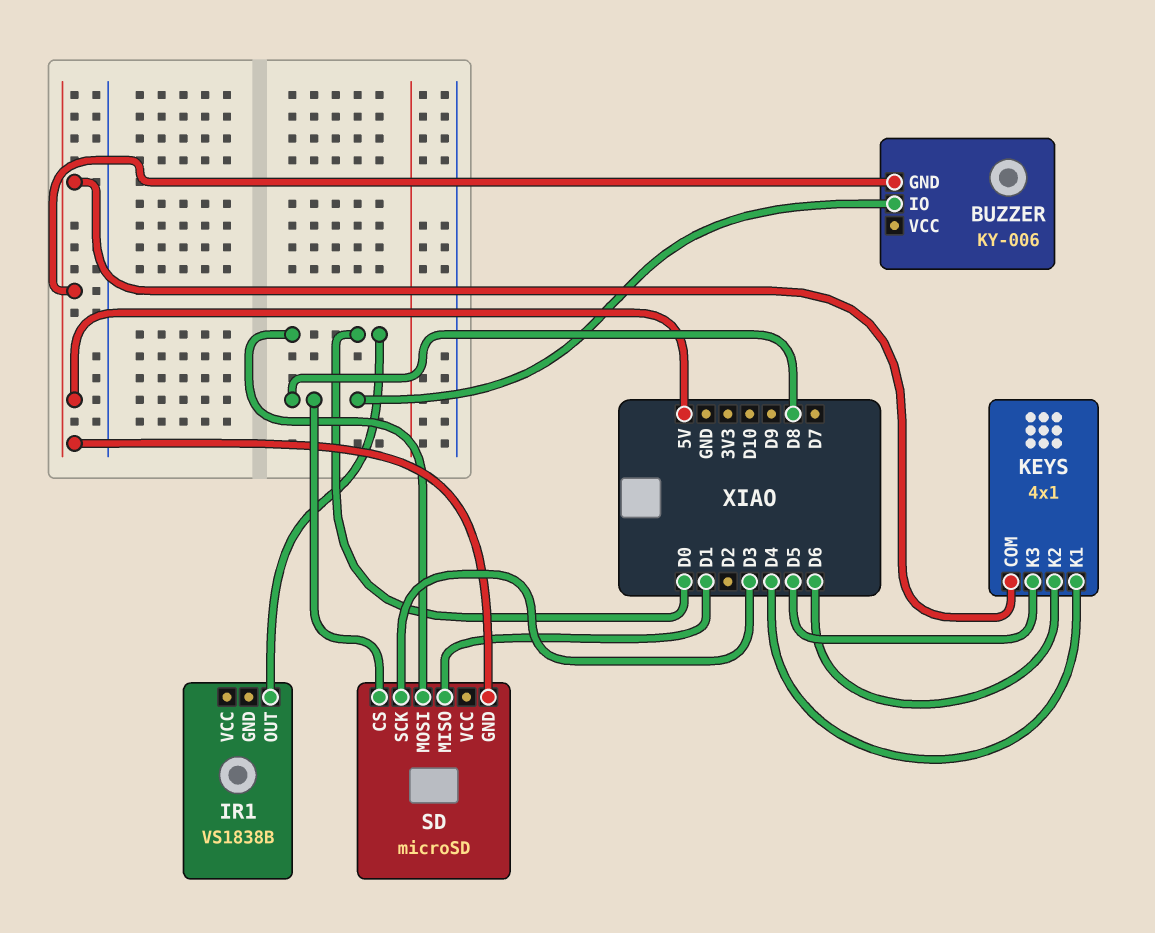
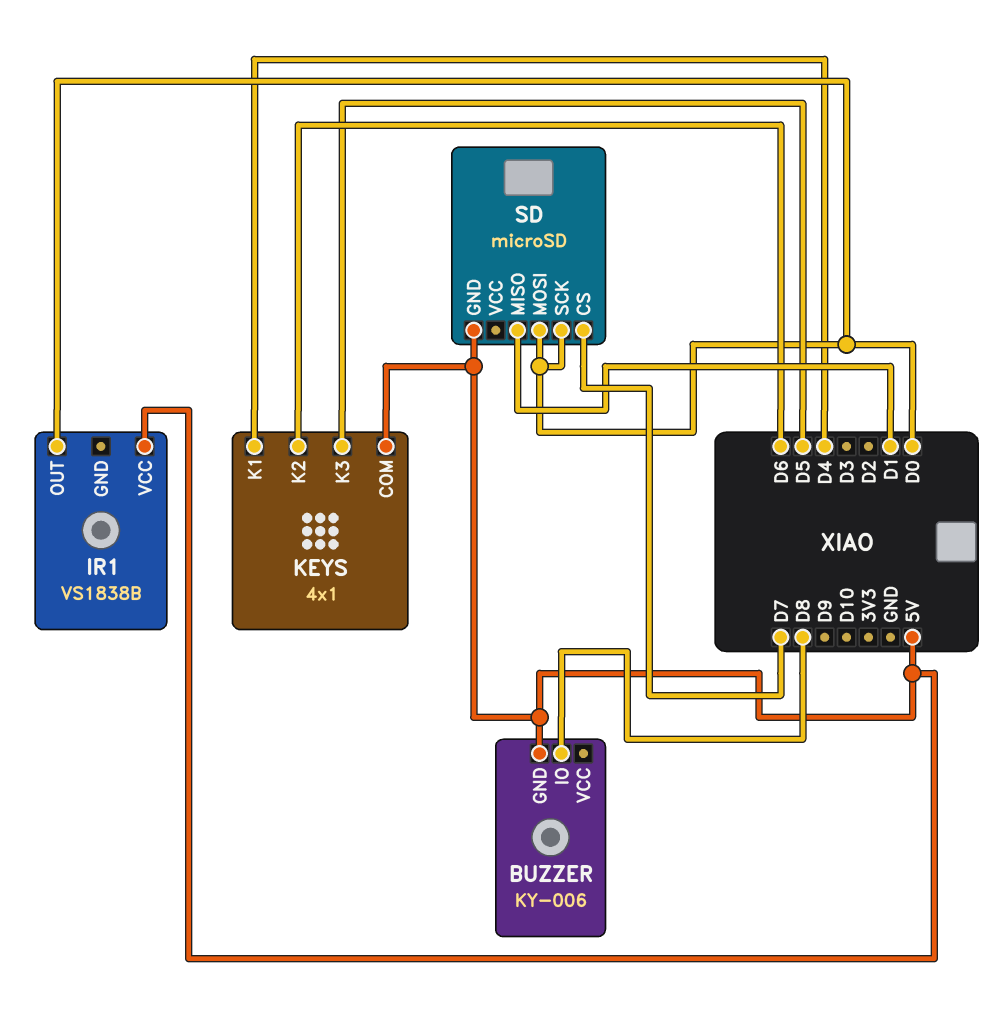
IR1 pin VCC: none -> 5V
SD pin CS: D8 -> D7
SD pin SCK: D3 -> D0

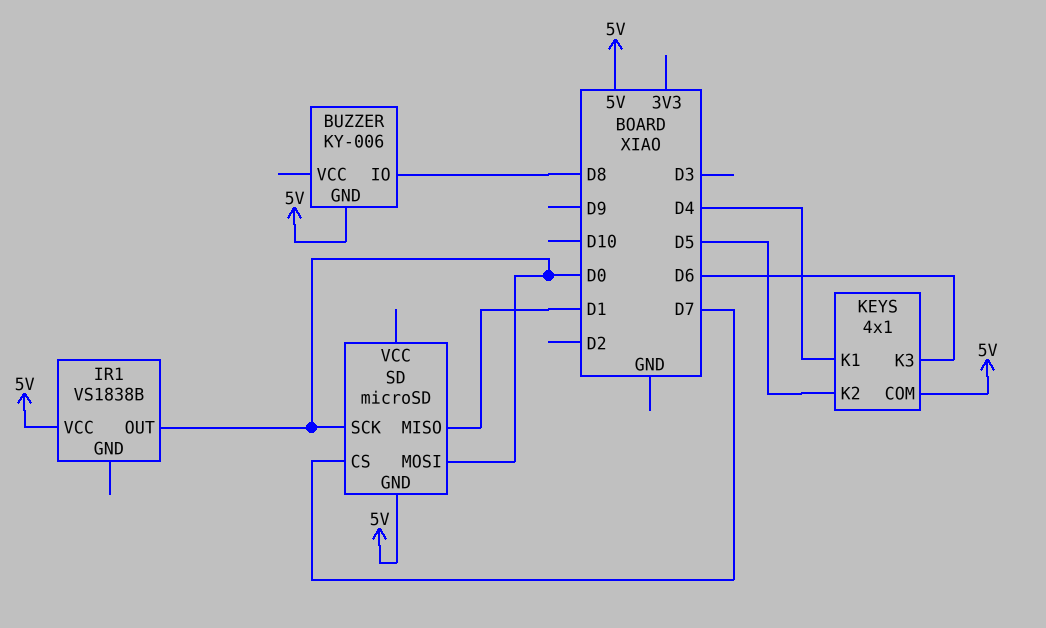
KEYS pin K2: D6 -> D5
KEYS pin K3: D5 -> D6

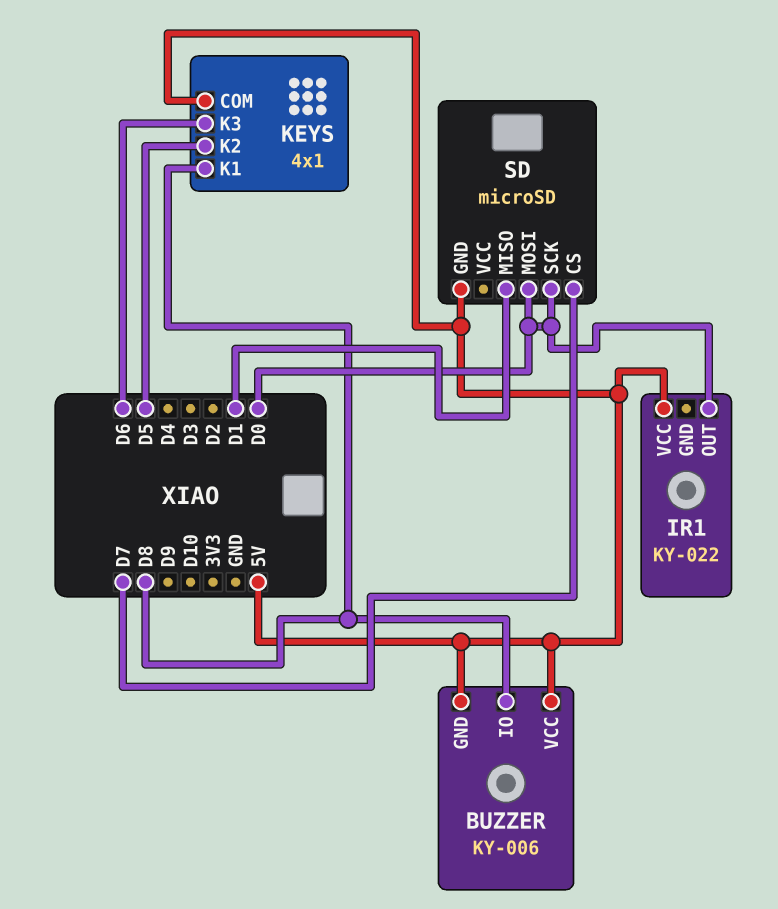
BUZZER pin VCC: none -> 5V
IR1: VS1838B -> KY-022
KEYS pin K1: D4 -> D8

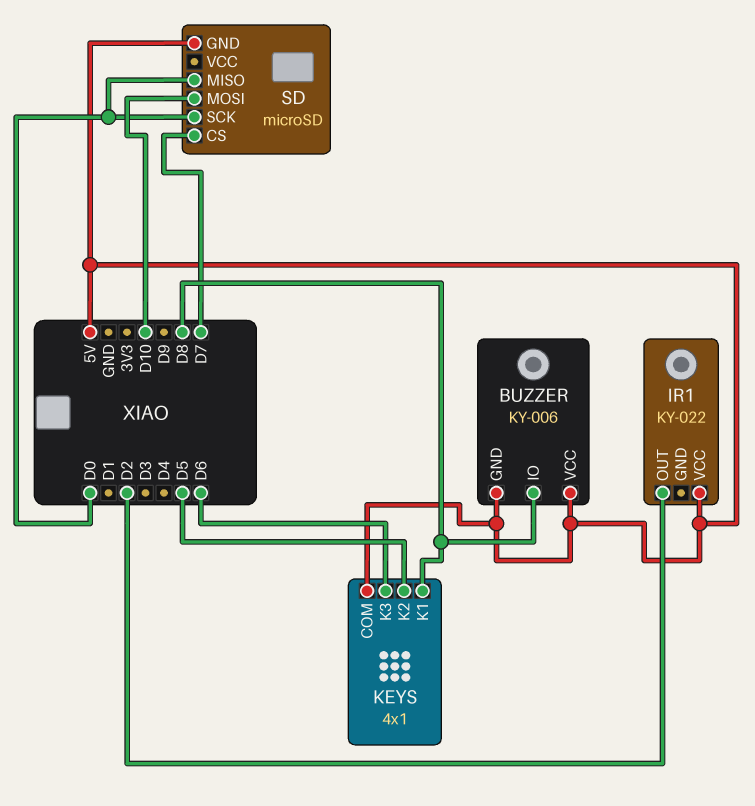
IR1 pin OUT: D0 -> D2
SD pin MISO: D1 -> D0
SD pin MOSI: D0 -> D10

